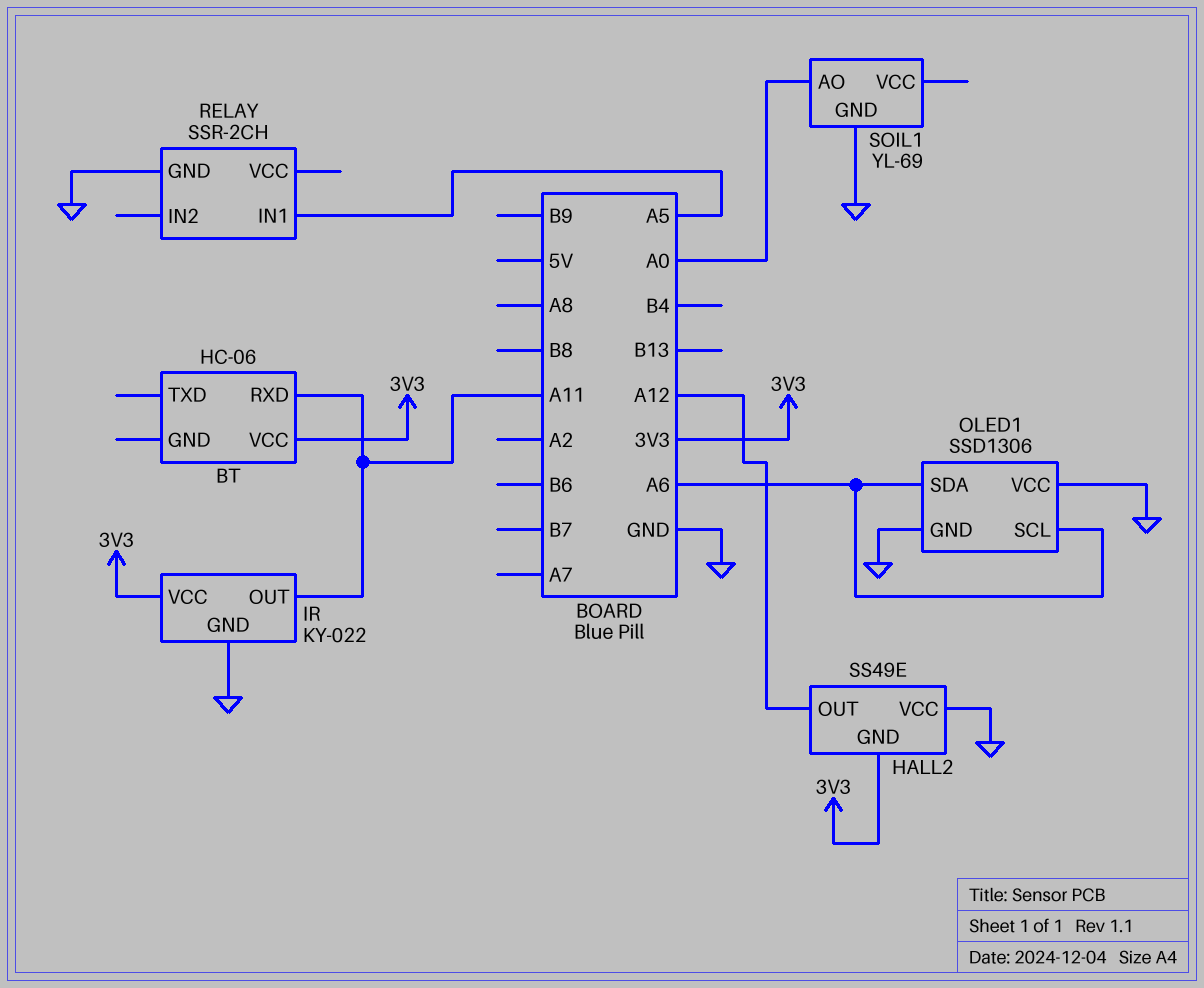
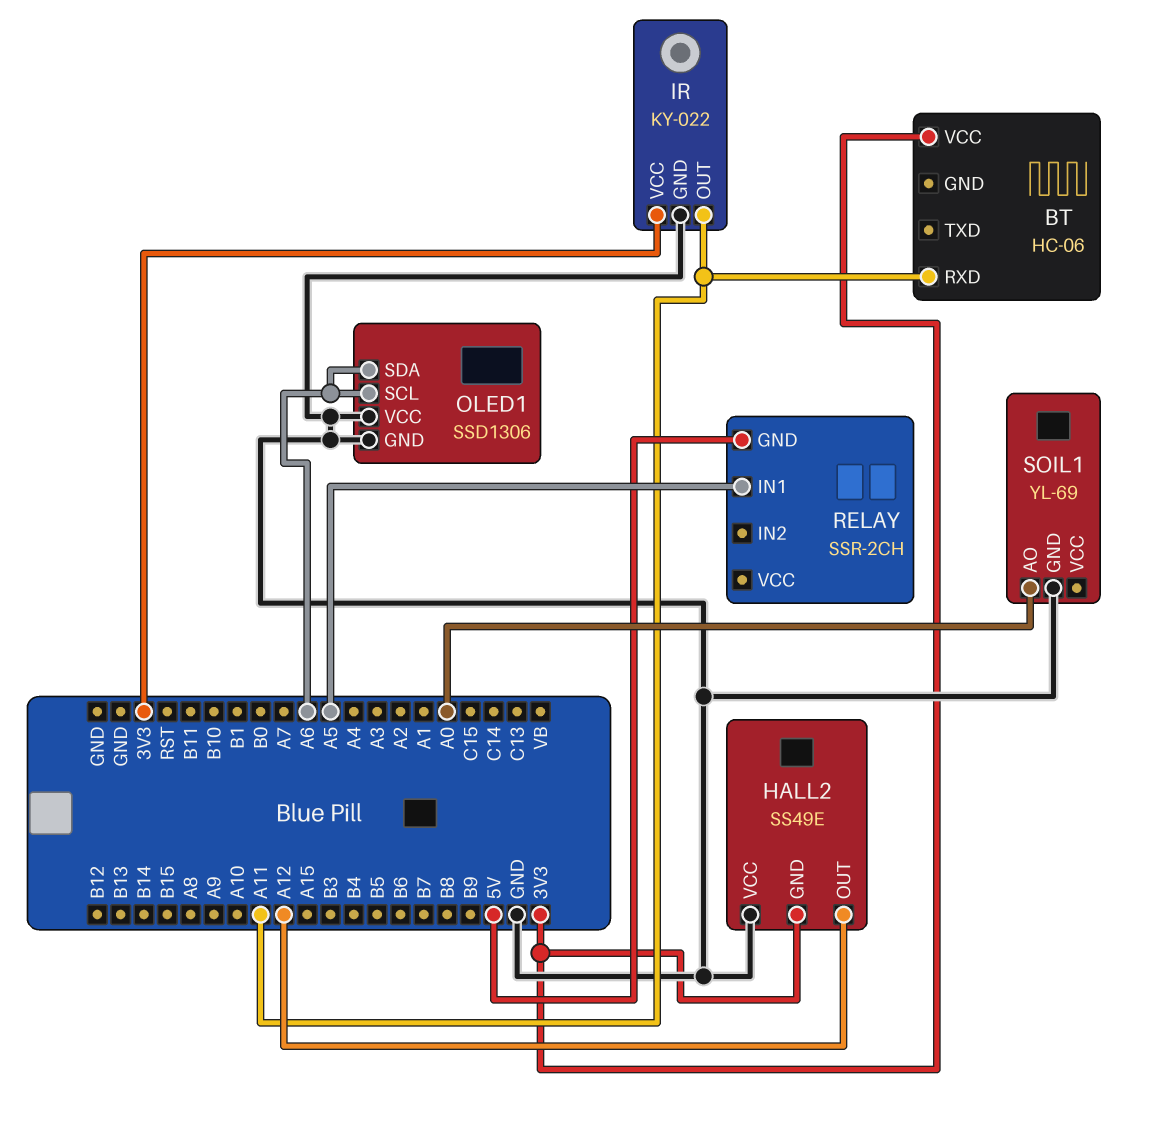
RELAY pin GND: GND -> 5V

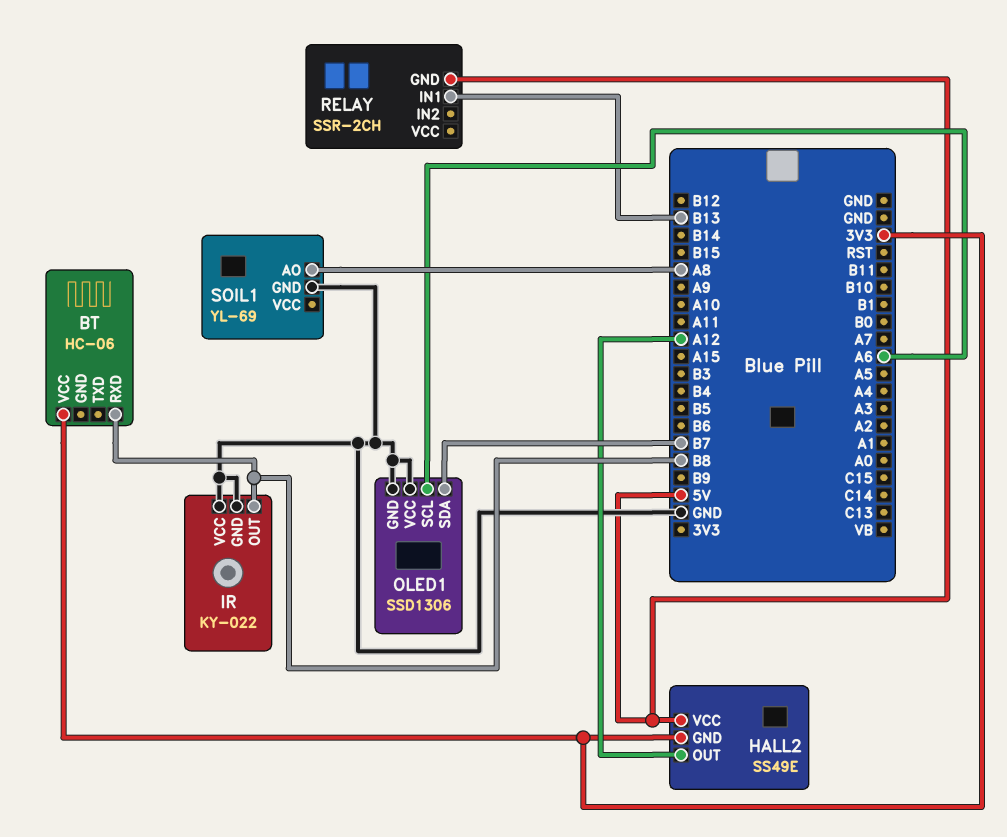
BT pin RXD: A11 -> B8
HALL2 pin VCC: GND -> 5V
IR pin OUT: A11 -> B8
IR pin VCC: 3V3 -> GND
OLED1 pin SDA: A6 -> B7
RELAY pin IN1: A5 -> B13
SOIL1 pin AO: A0 -> A8

